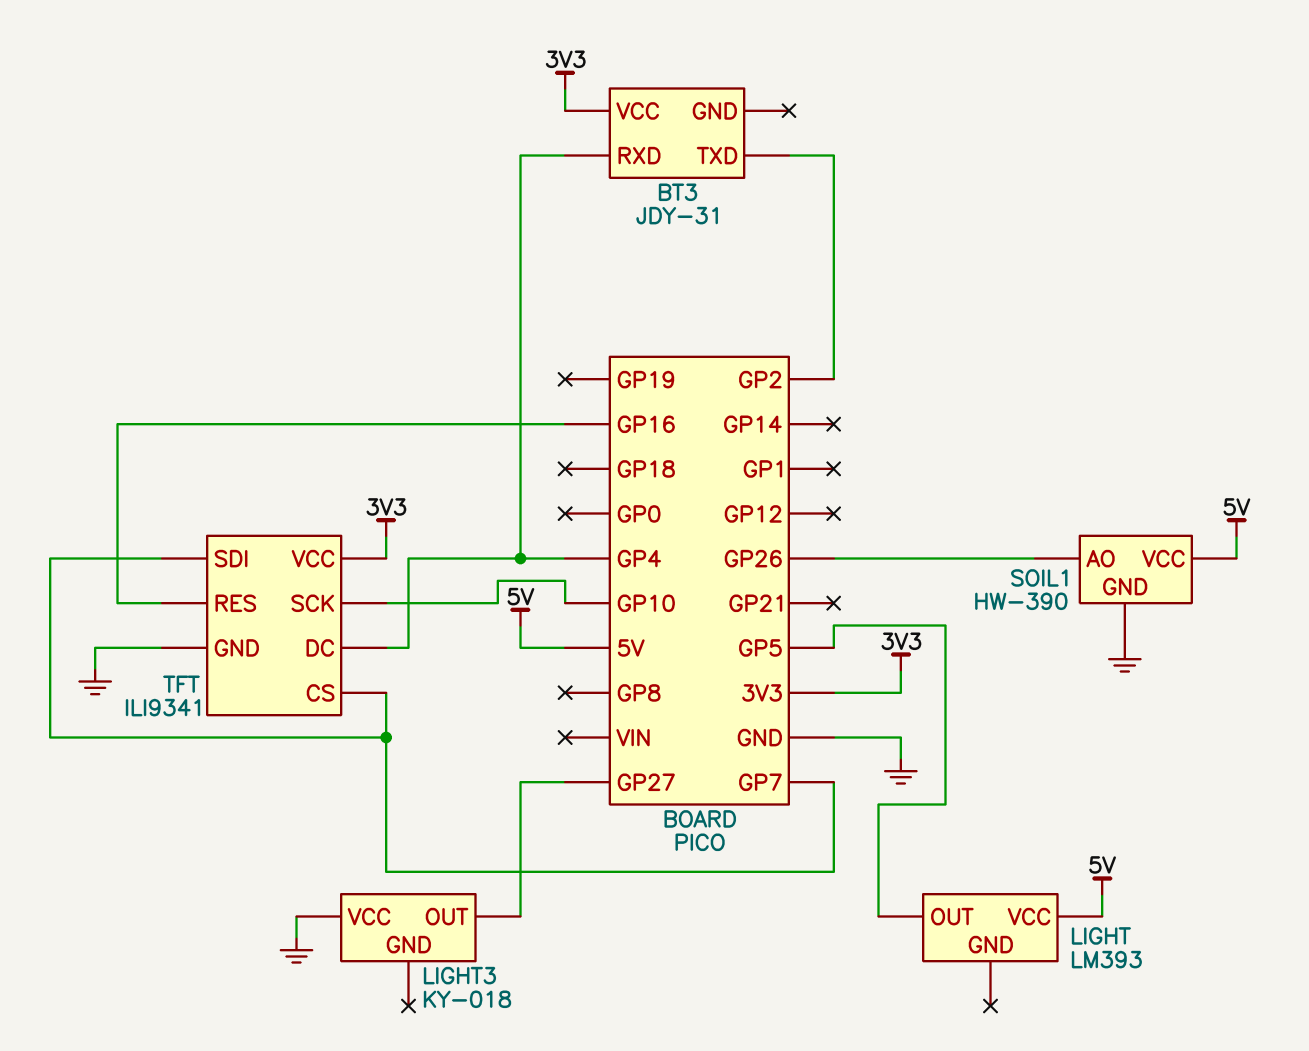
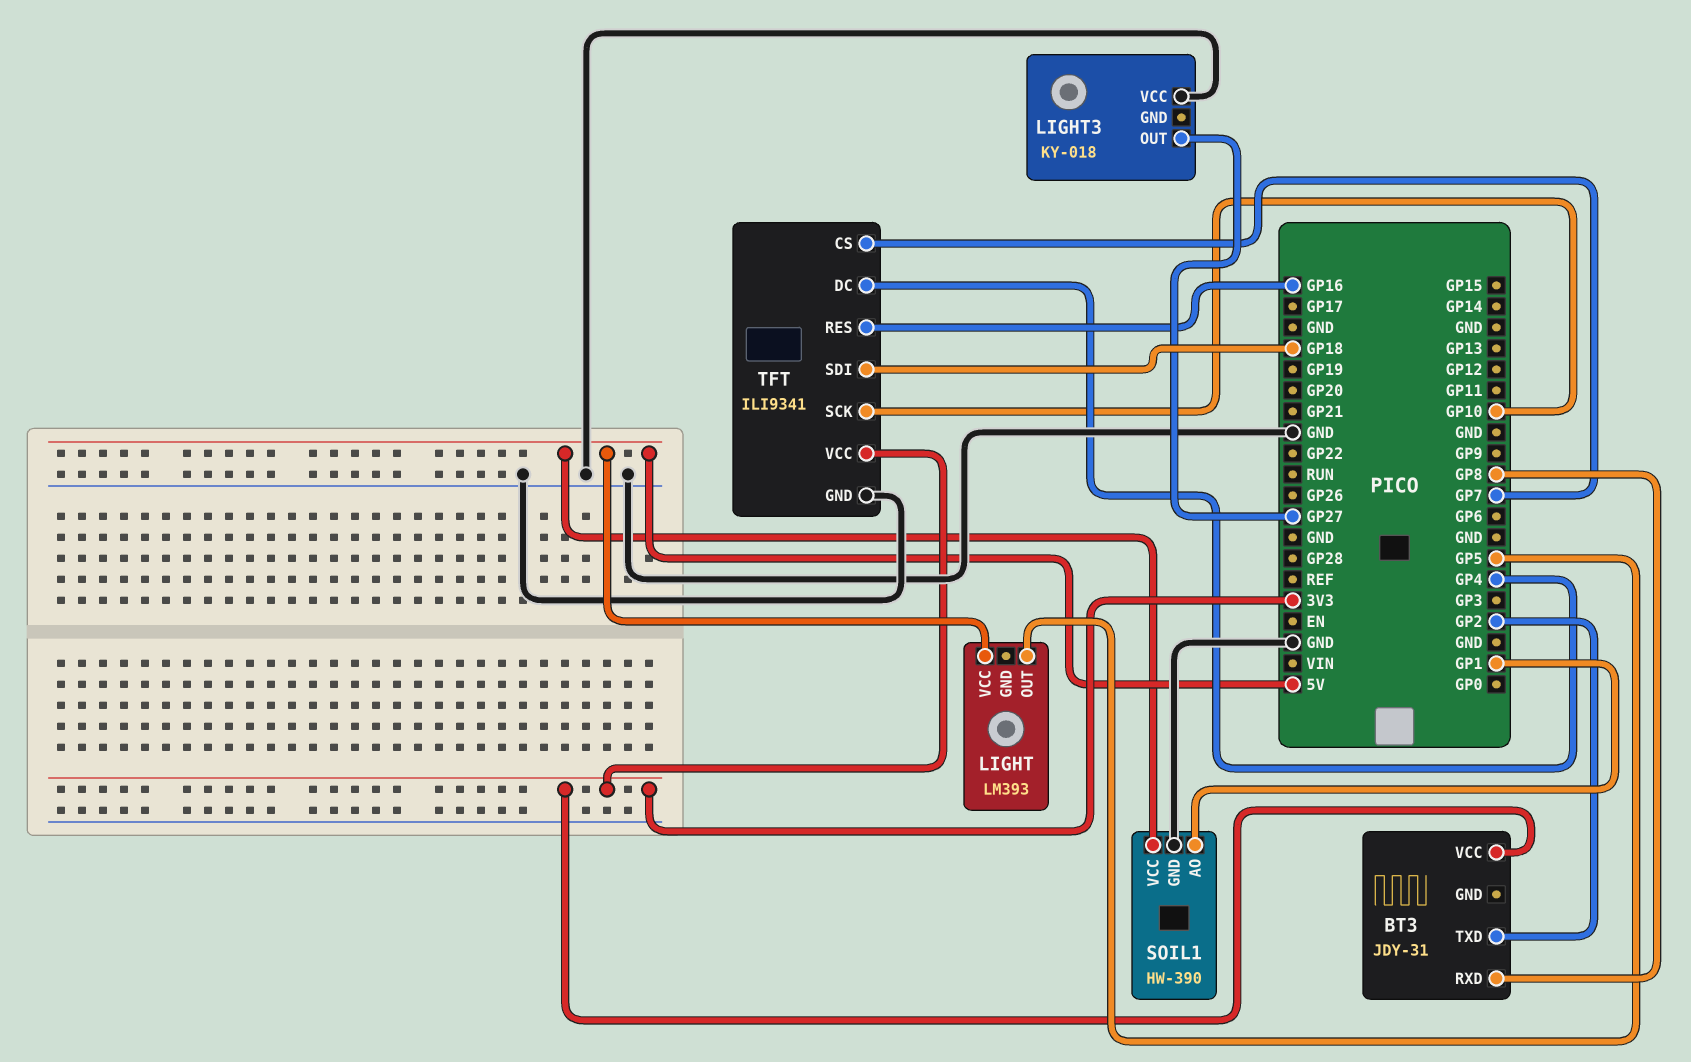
BT3 pin RXD: GP4 -> GP8
SOIL1 pin AO: GP26 -> GP1
TFT pin SDI: GP7 -> GP18

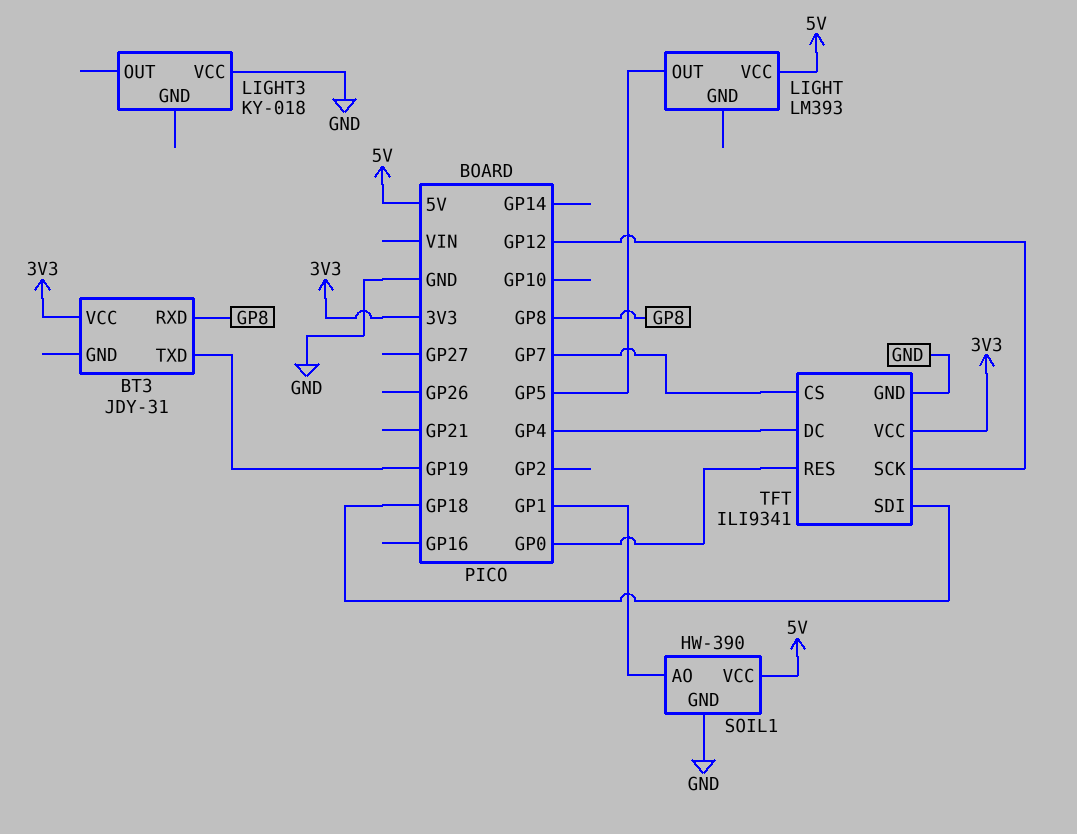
BT3 pin TXD: GP2 -> GP19
LIGHT3 pin OUT: GP27 -> none
TFT pin RES: GP16 -> GP0
TFT pin SCK: GP10 -> GP12

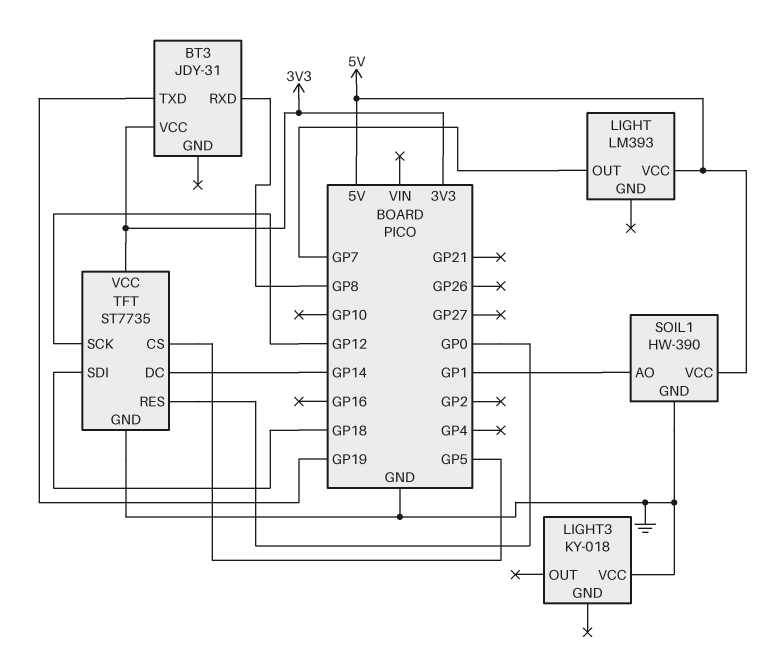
LIGHT pin OUT: GP5 -> GP7
TFT: ILI9341 -> ST7735
TFT pin CS: GP7 -> GP5
TFT pin DC: GP4 -> GP14

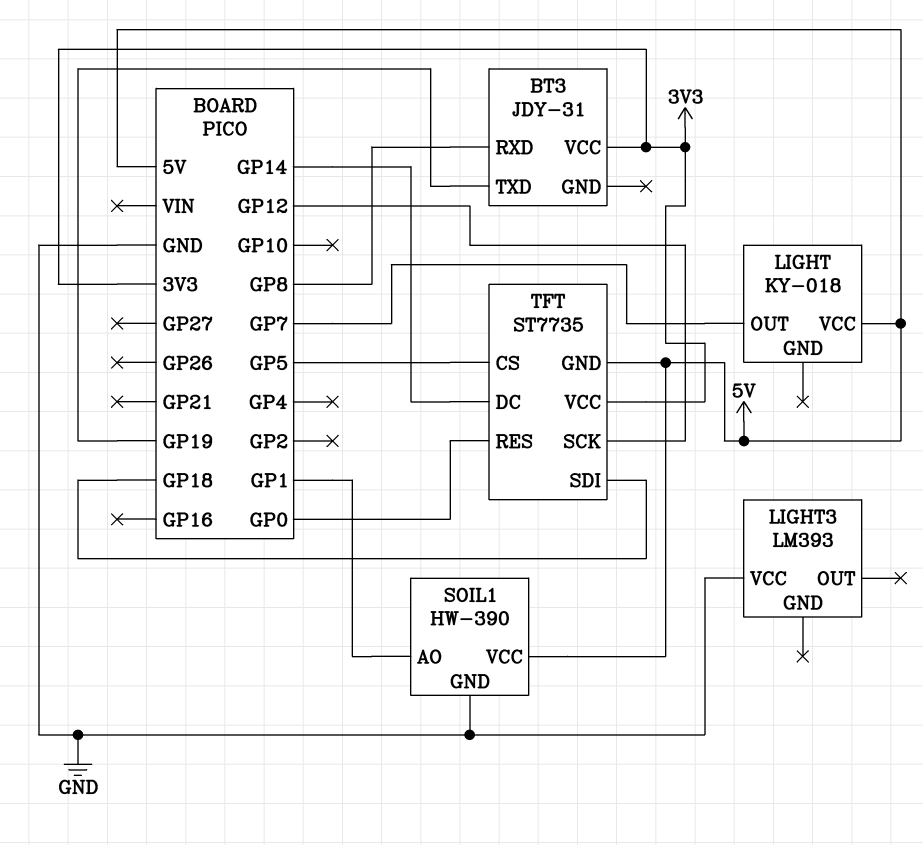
LIGHT: LM393 -> KY-018
LIGHT3: KY-018 -> LM393
TFT pin GND: GND -> 5V

